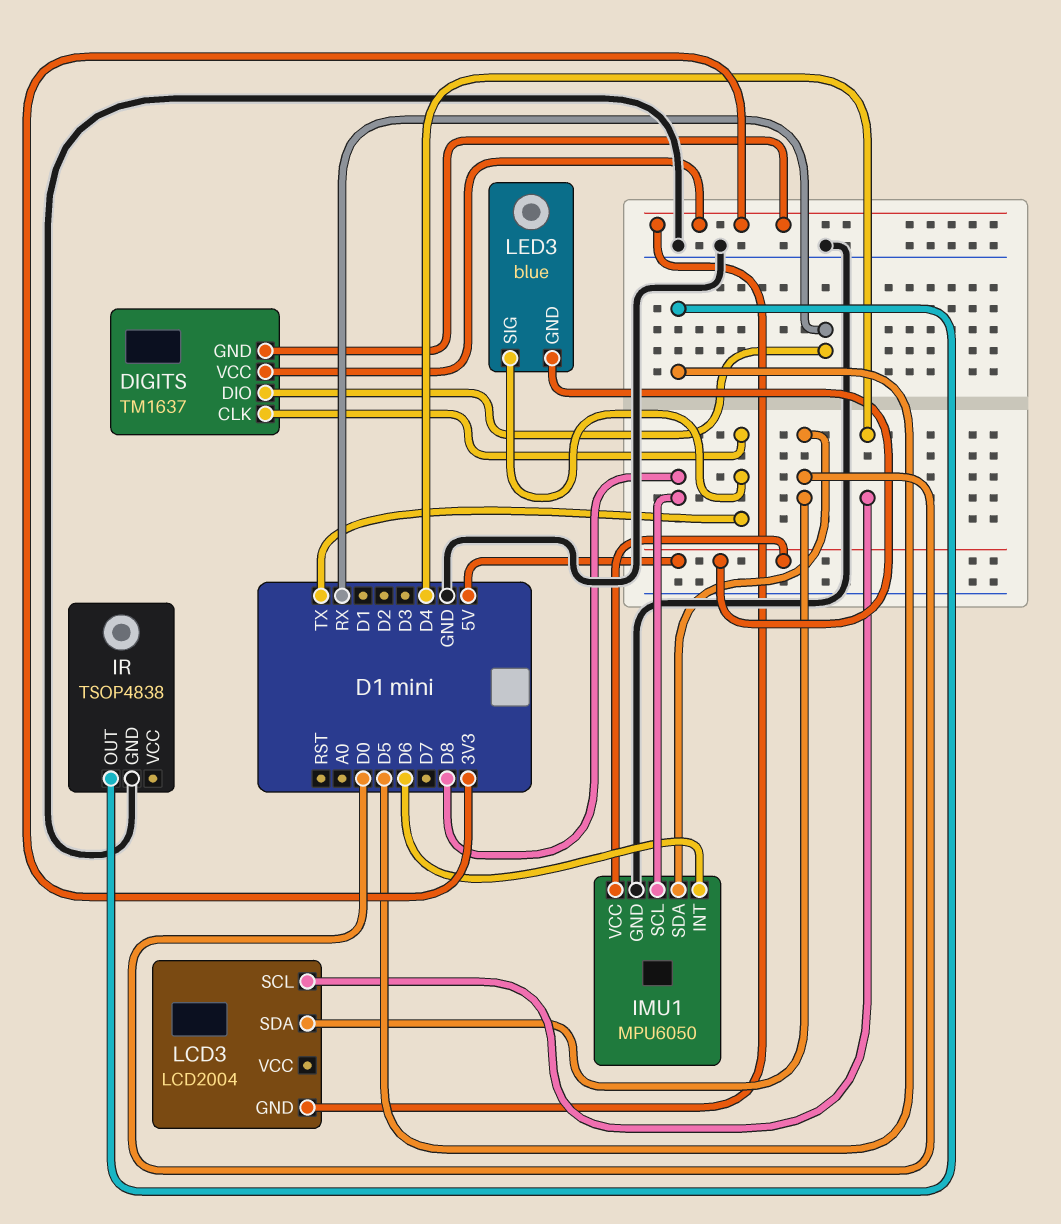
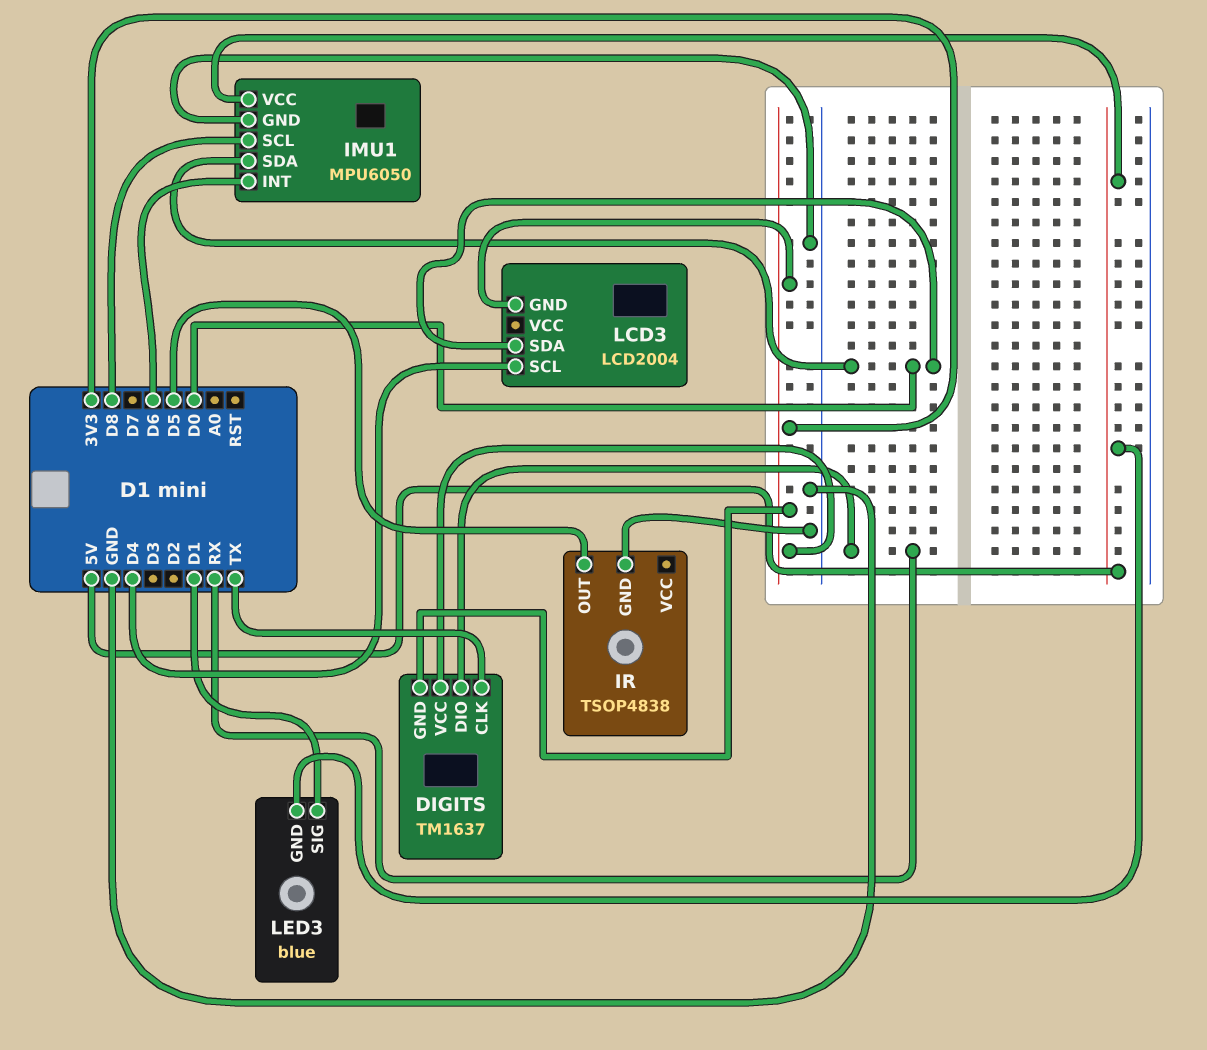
LED3 pin SIG: TX -> D1

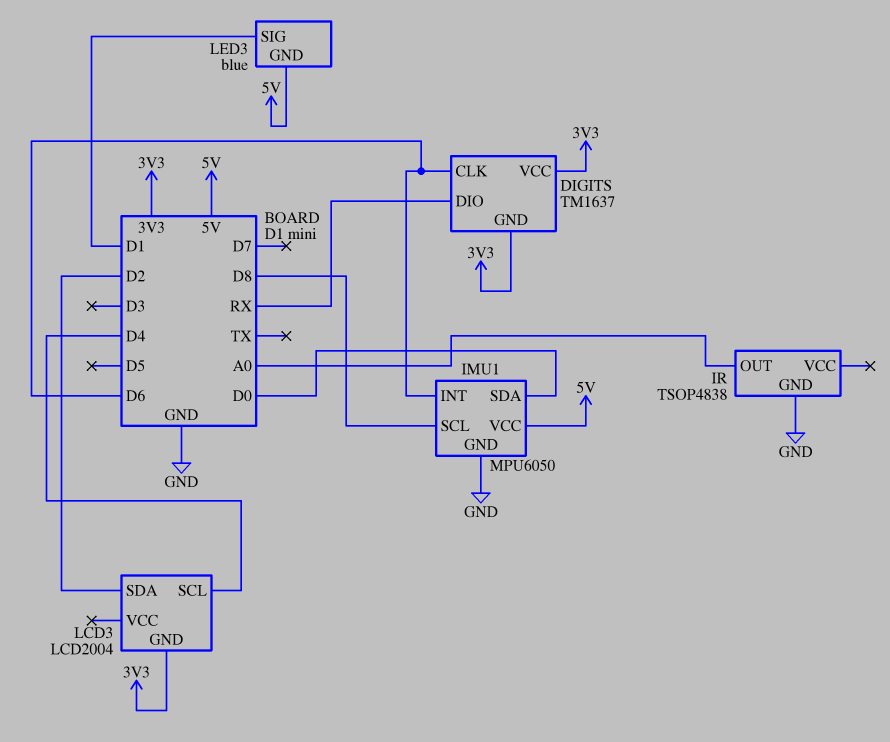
DIGITS pin CLK: TX -> D6
IR pin OUT: D5 -> A0
LCD3 pin SDA: D0 -> D2

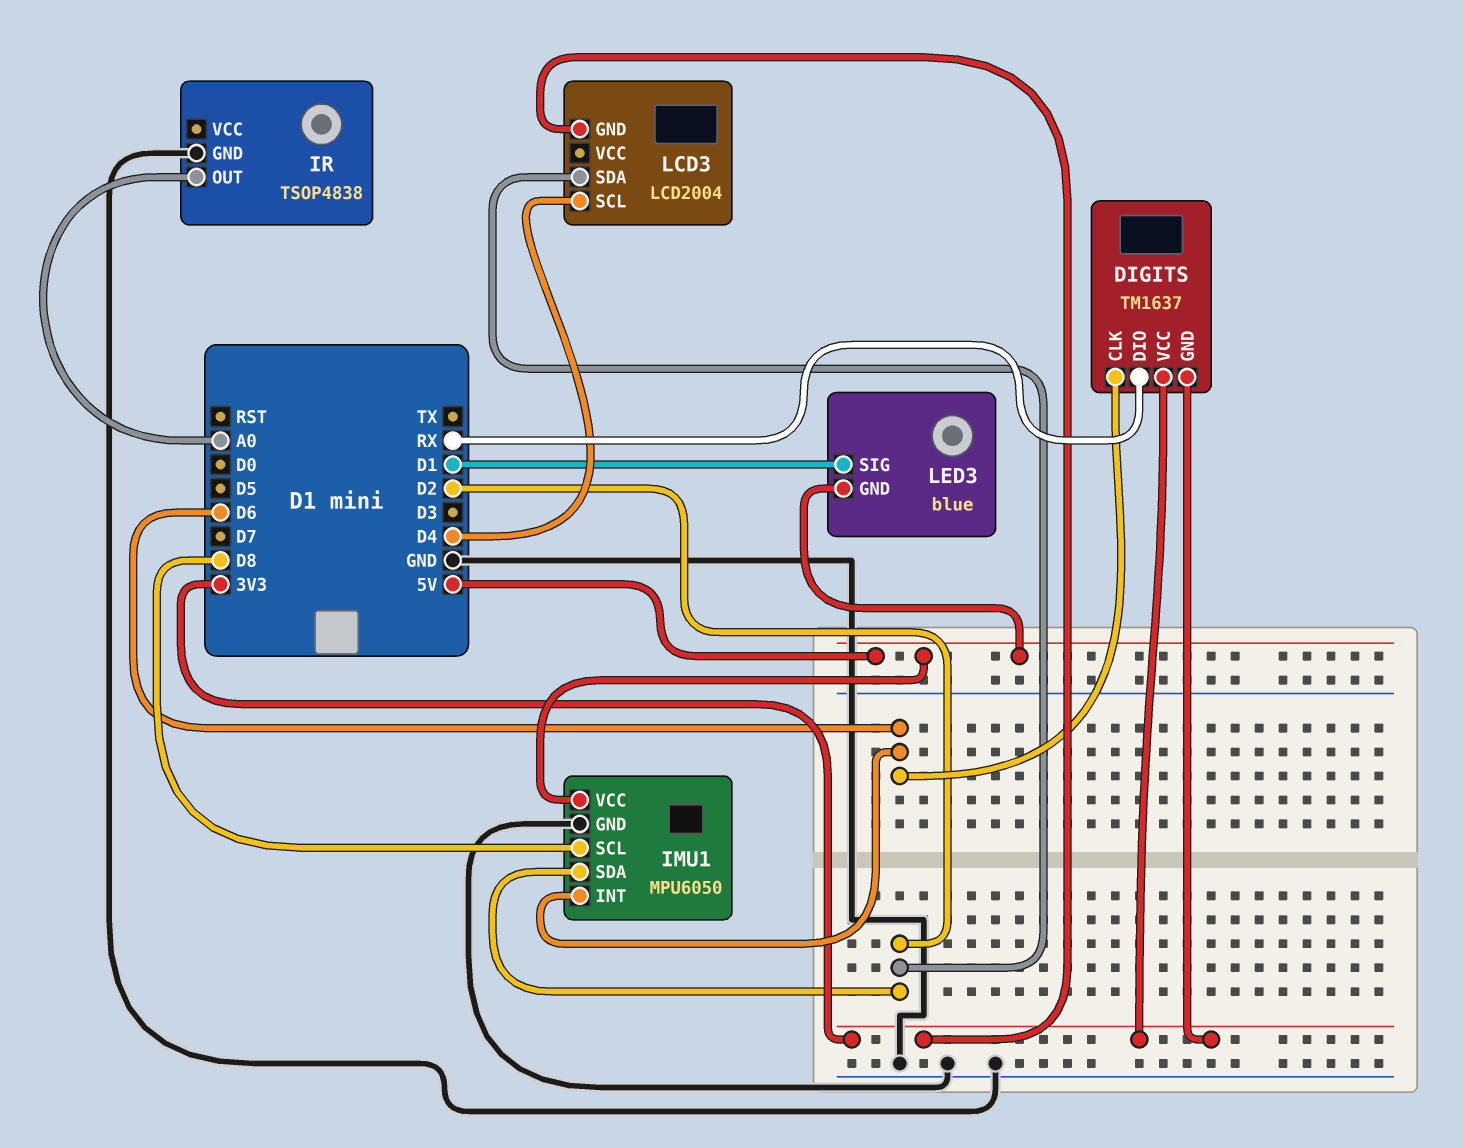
IMU1 pin SDA: D0 -> D2

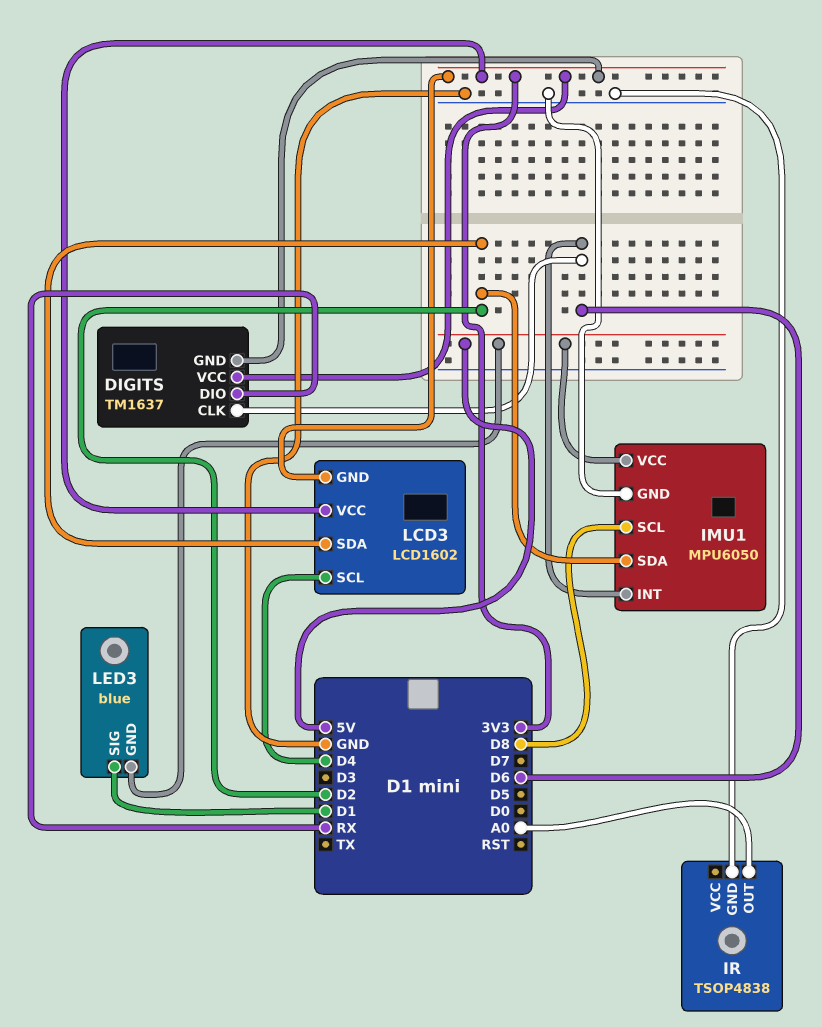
LCD3: LCD2004 -> LCD1602
LCD3 pin VCC: none -> 3V3

